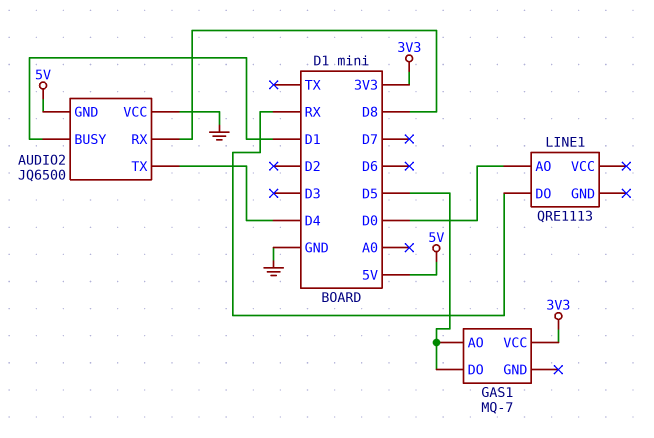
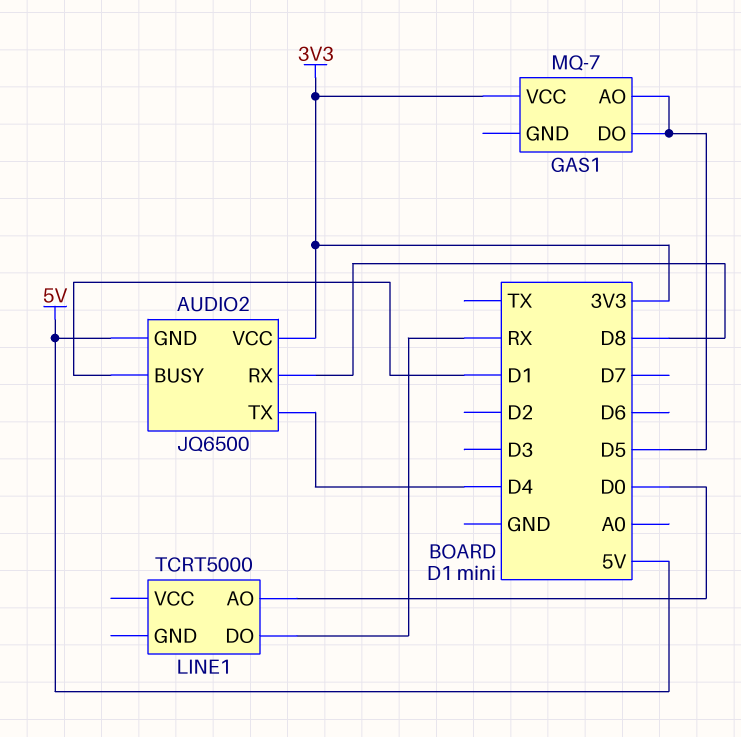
AUDIO2 pin VCC: GND -> 3V3
LINE1: QRE1113 -> TCRT5000

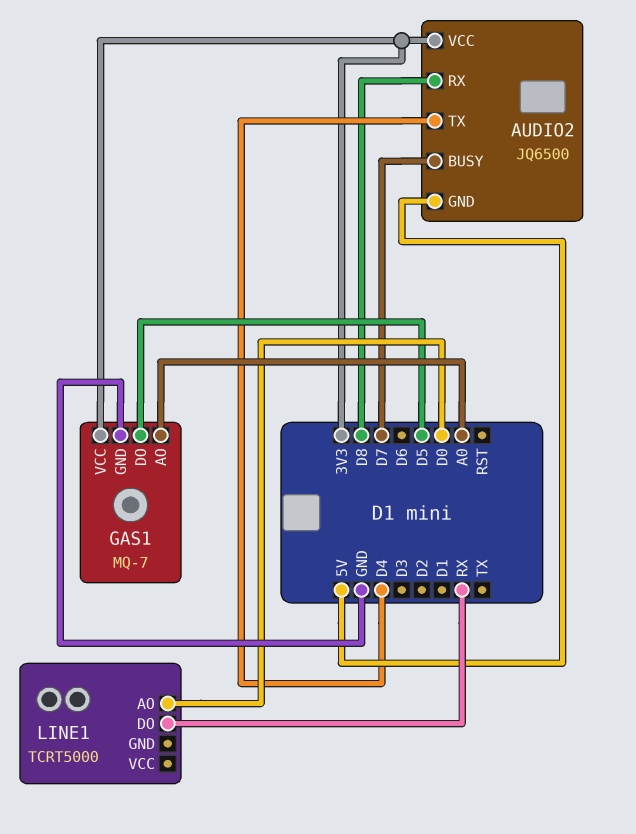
AUDIO2 pin BUSY: D1 -> D7
GAS1 pin AO: D5 -> A0
GAS1 pin GND: none -> GND

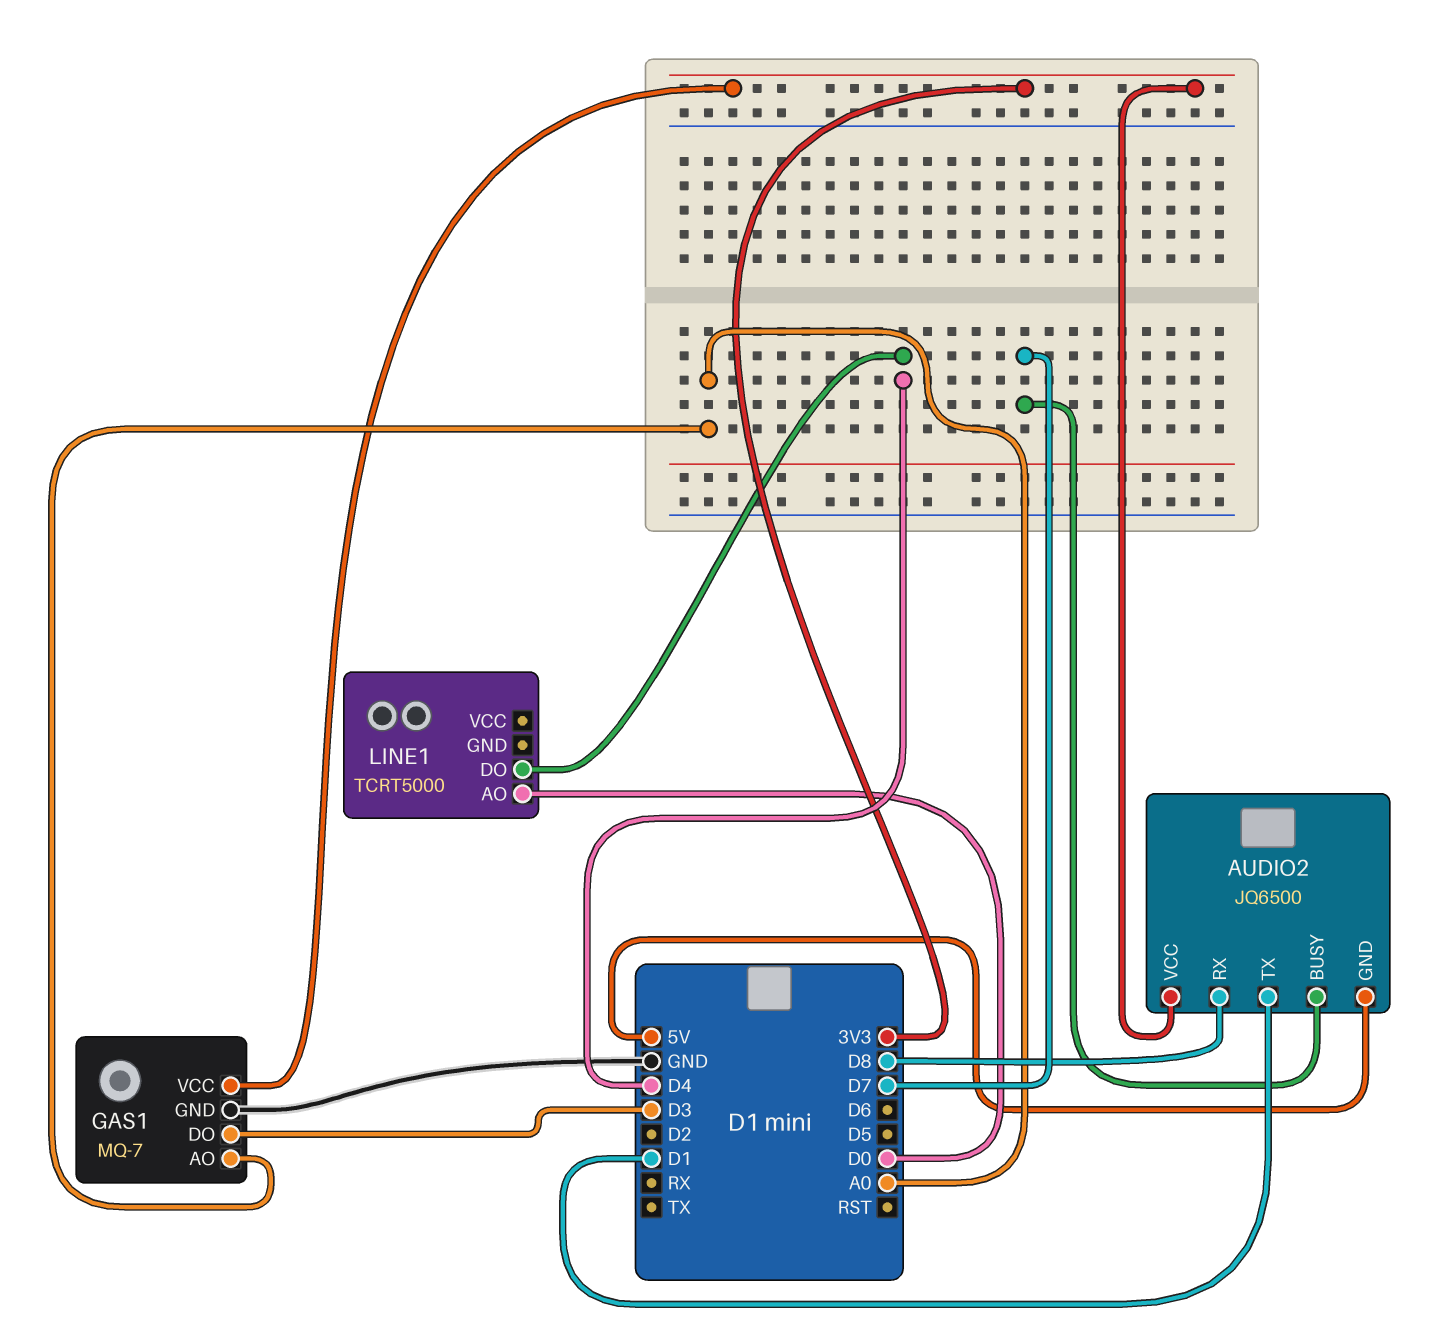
AUDIO2 pin TX: D4 -> D1
GAS1 pin DO: D5 -> D3
LINE1 pin DO: RX -> D4

